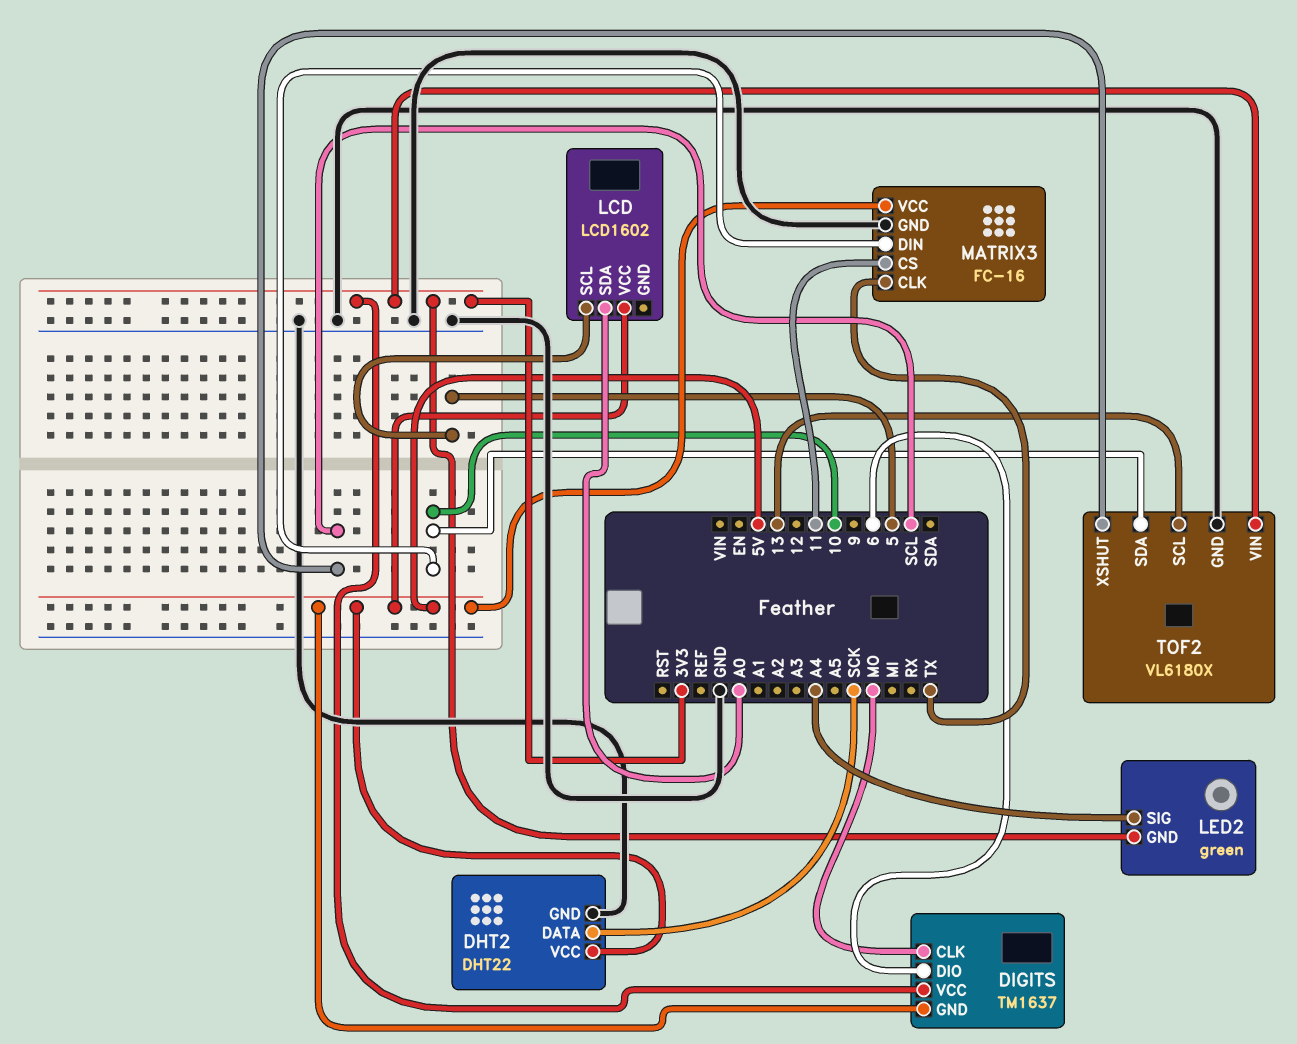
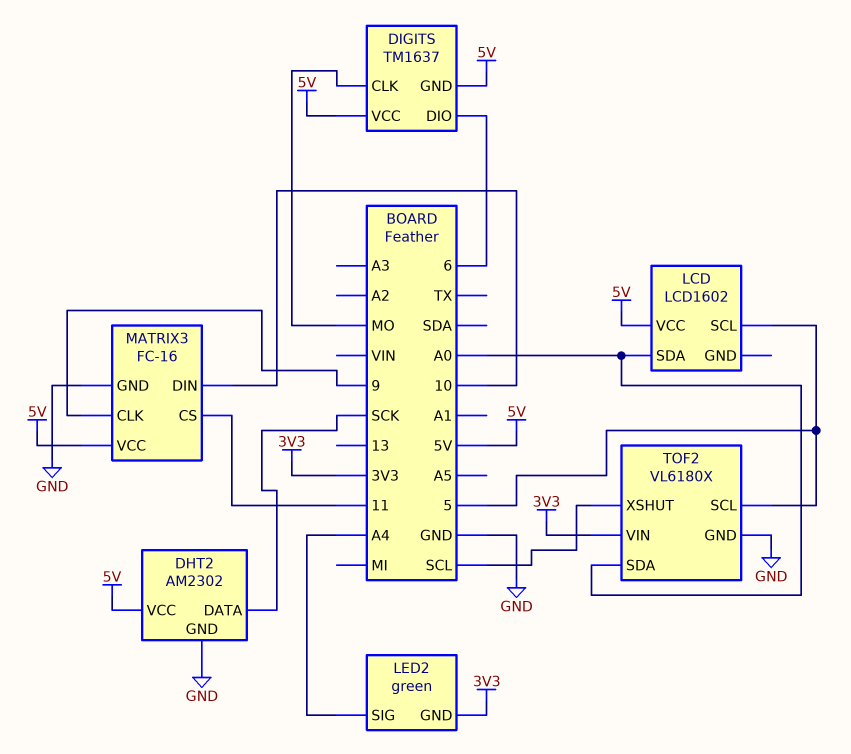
DHT2: DHT22 -> AM2302
DIGITS pin VCC: 3V3 -> 5V
MATRIX3 pin CLK: TX -> 9
TOF2 pin SCL: 13 -> 5
TOF2 pin SDA: 10 -> A0

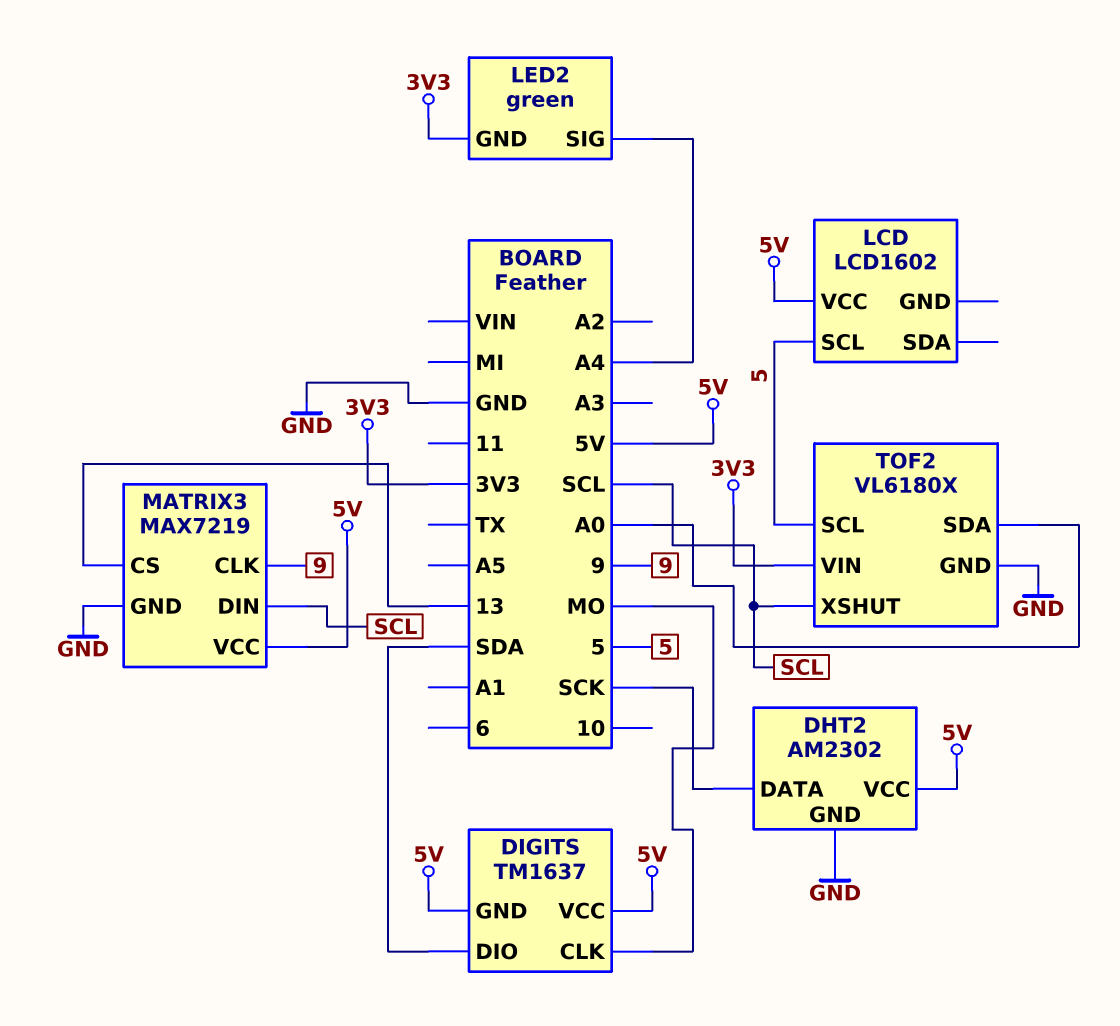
DIGITS pin DIO: 6 -> SDA
LCD pin SDA: A0 -> none
MATRIX3: FC-16 -> MAX7219
MATRIX3 pin CS: 11 -> 13
MATRIX3 pin DIN: 10 -> SCL

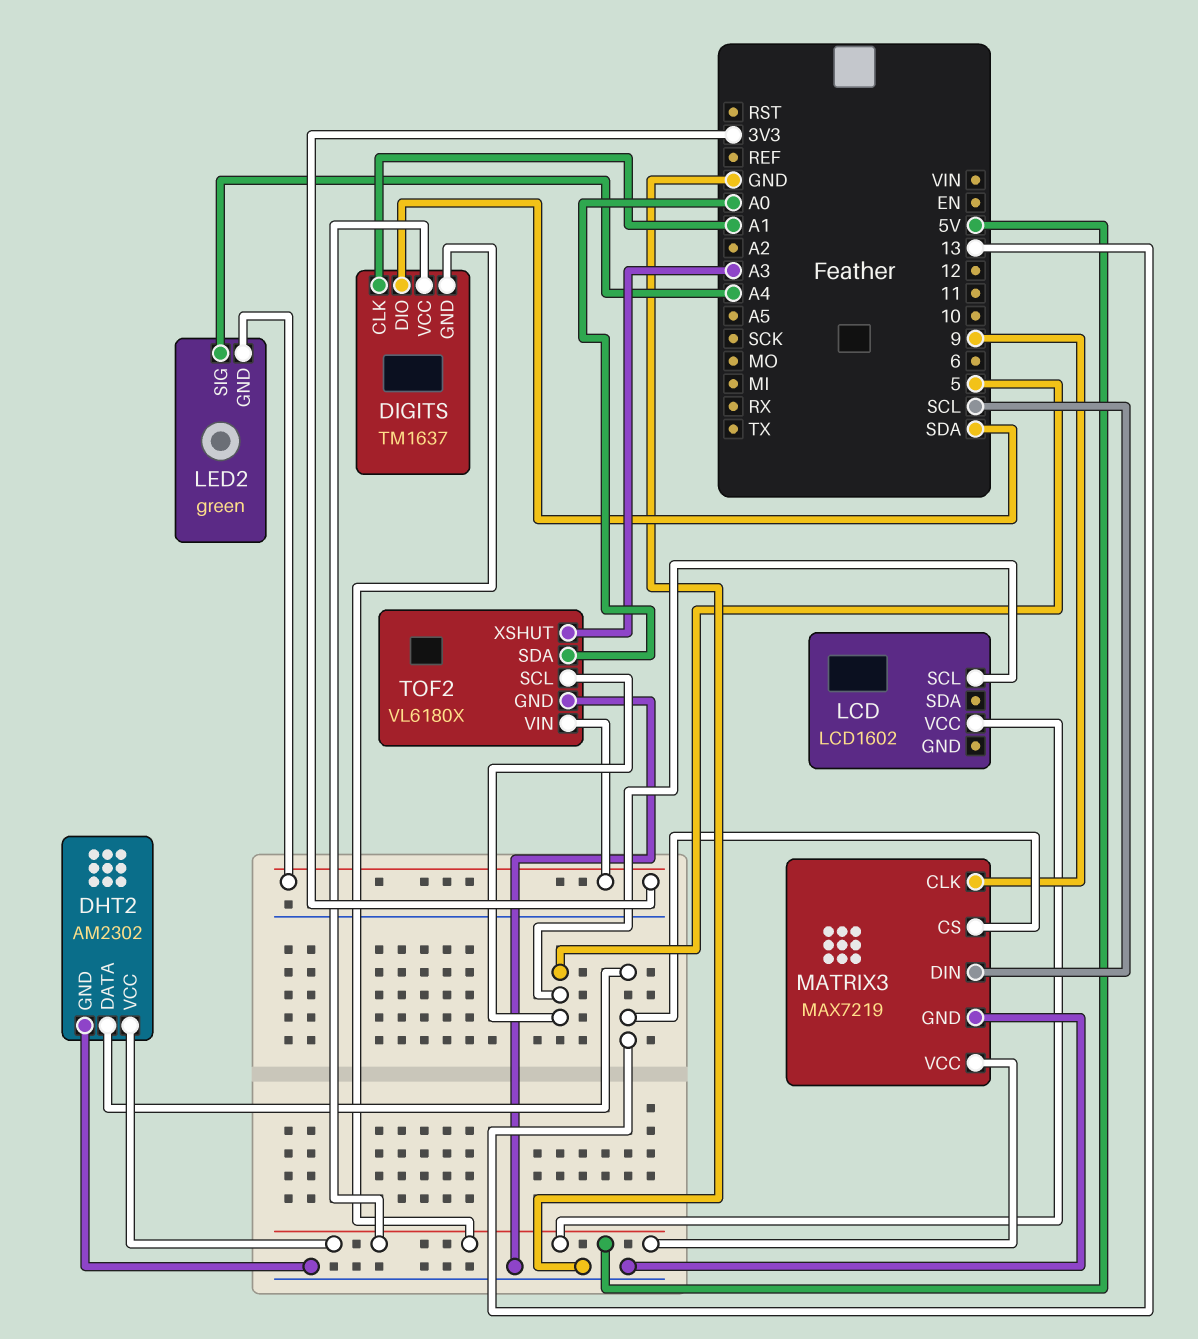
DHT2 pin DATA: SCK -> 13
DIGITS pin CLK: MO -> A1
TOF2 pin XSHUT: SCL -> A3

